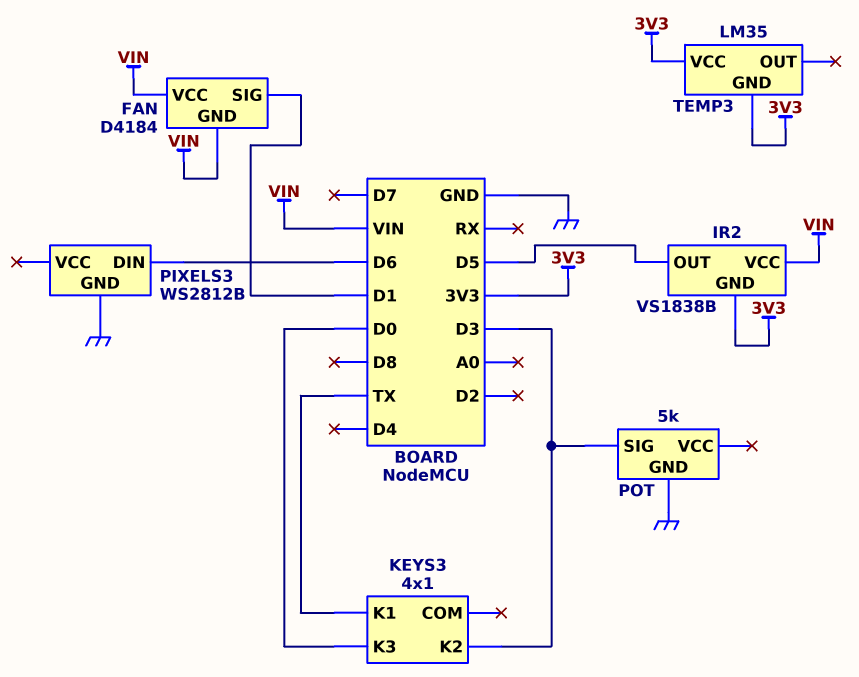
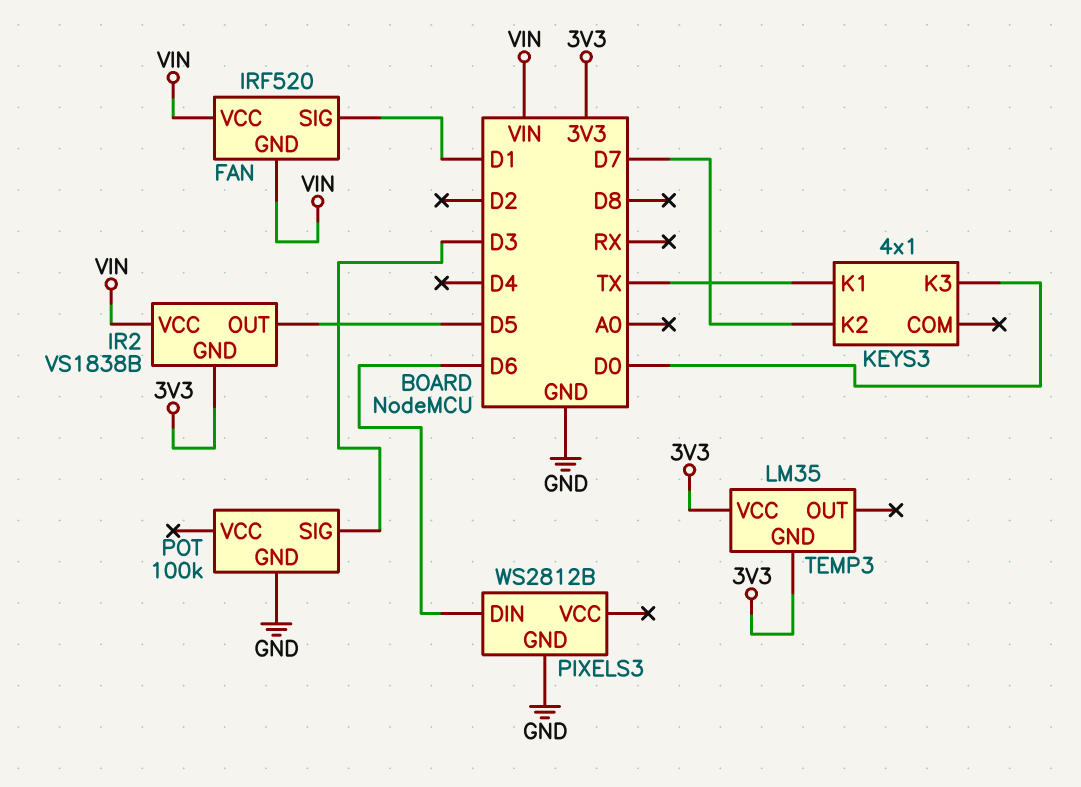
FAN: D4184 -> IRF520
KEYS3 pin K2: D3 -> D7
POT: 5k -> 100k

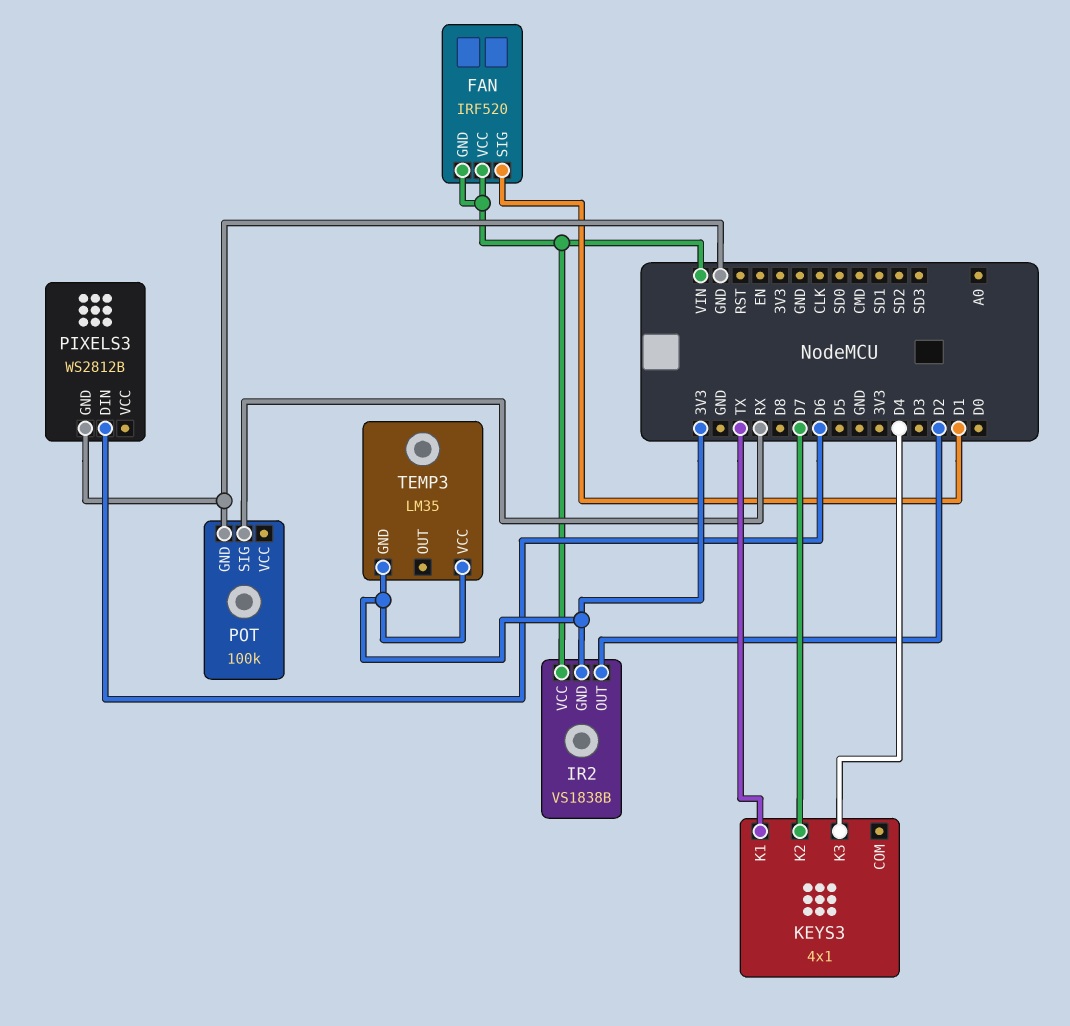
IR2 pin OUT: D5 -> D2
KEYS3 pin K3: D0 -> D4
POT pin SIG: D3 -> RX

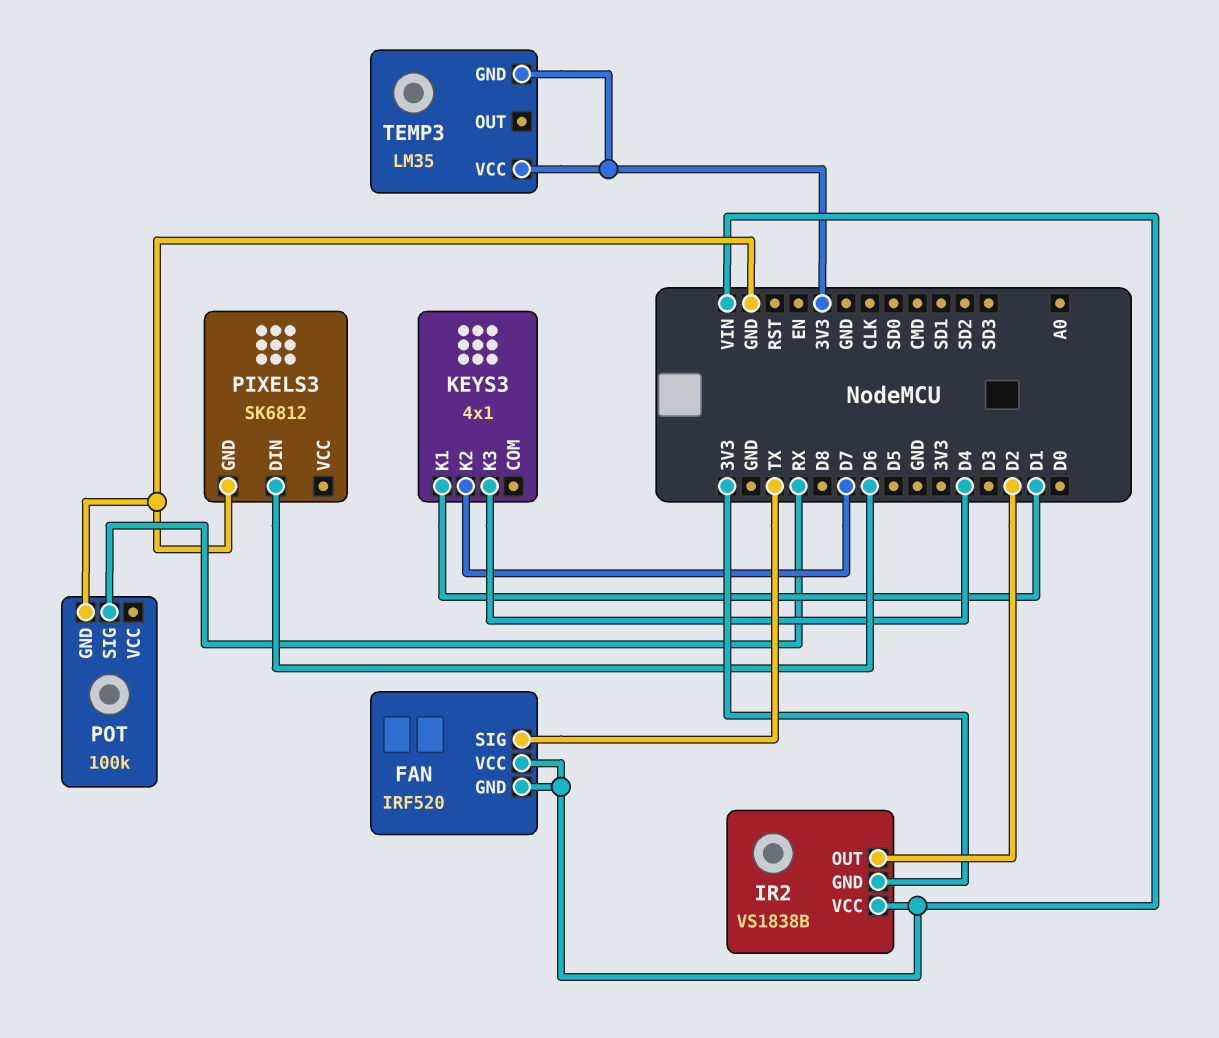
FAN pin SIG: D1 -> TX
KEYS3 pin K1: TX -> D1
PIXELS3: WS2812B -> SK6812

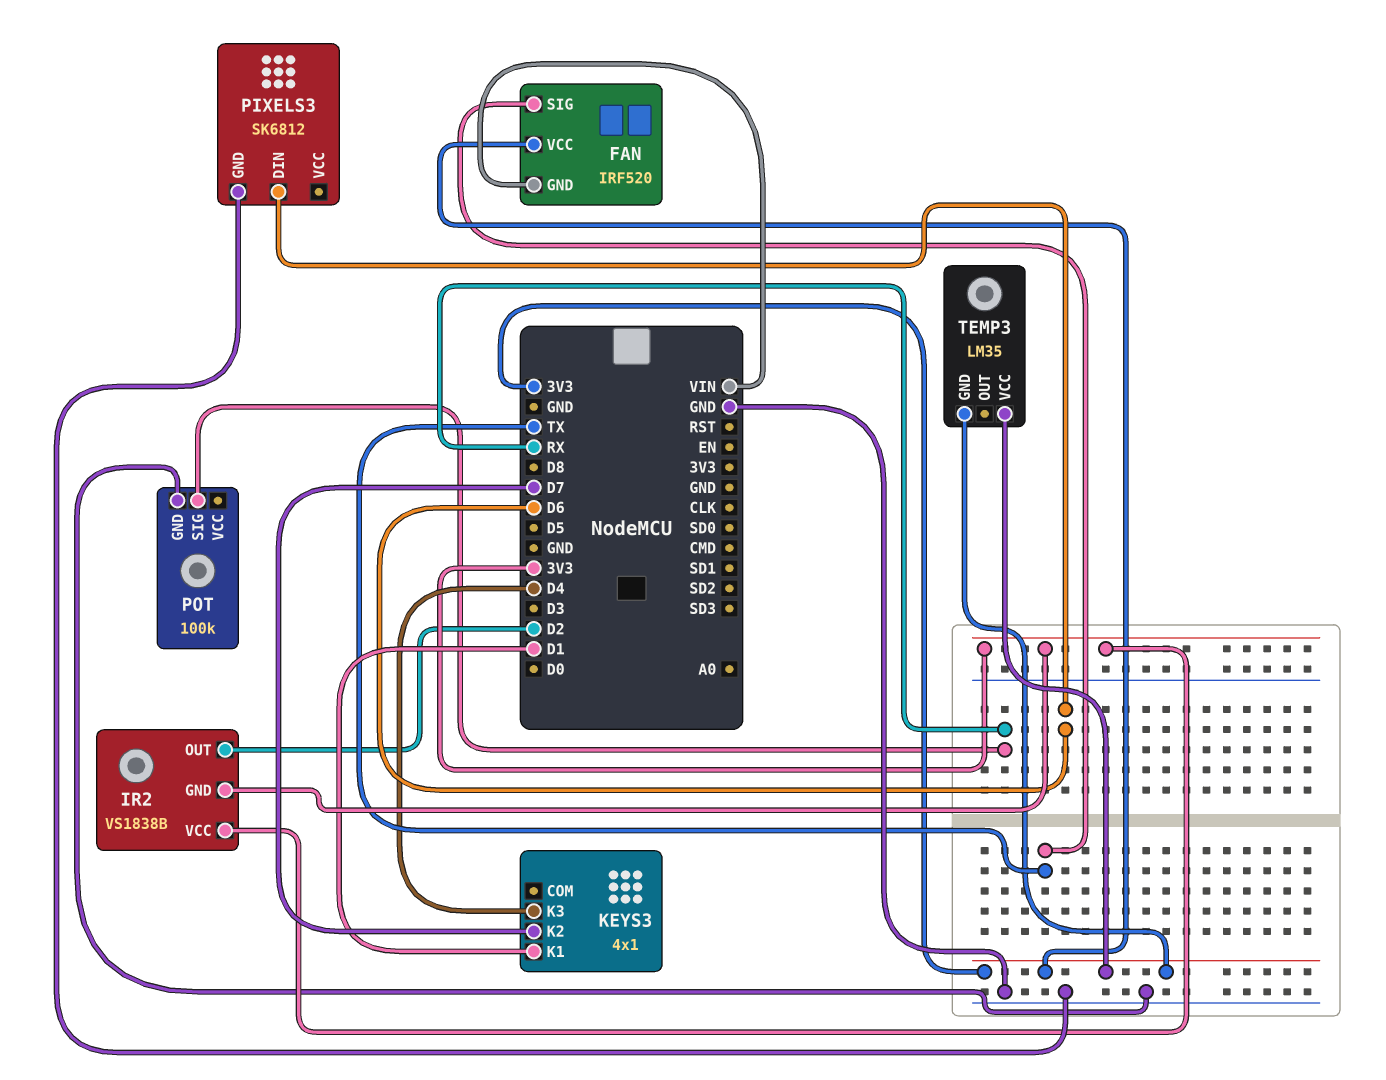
FAN pin VCC: VIN -> 3V3
IR2 pin VCC: VIN -> 3V3

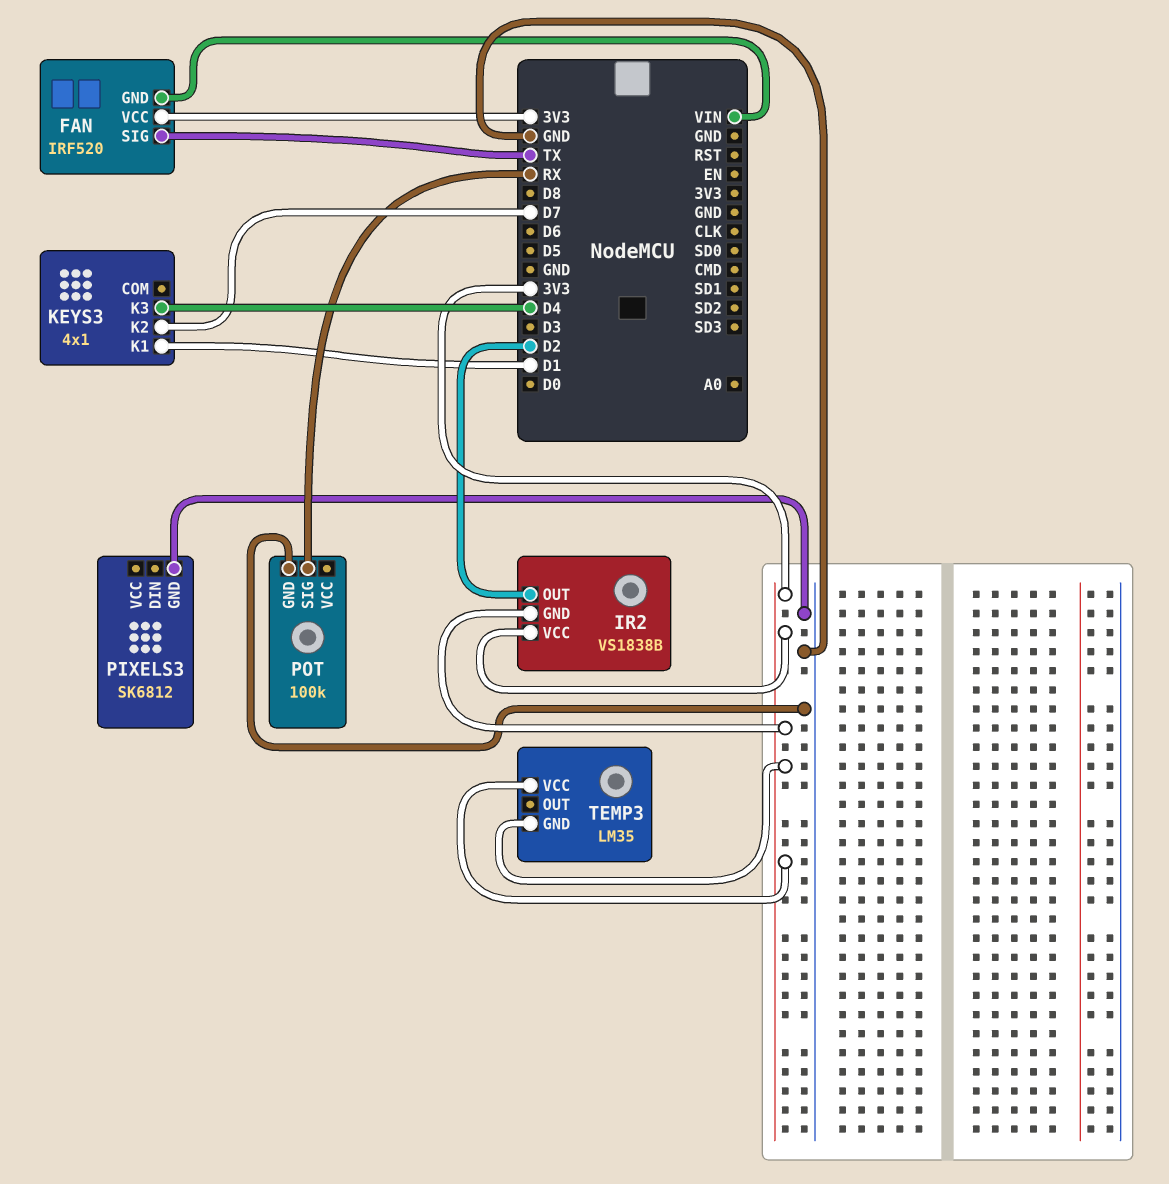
PIXELS3 pin DIN: D6 -> none

